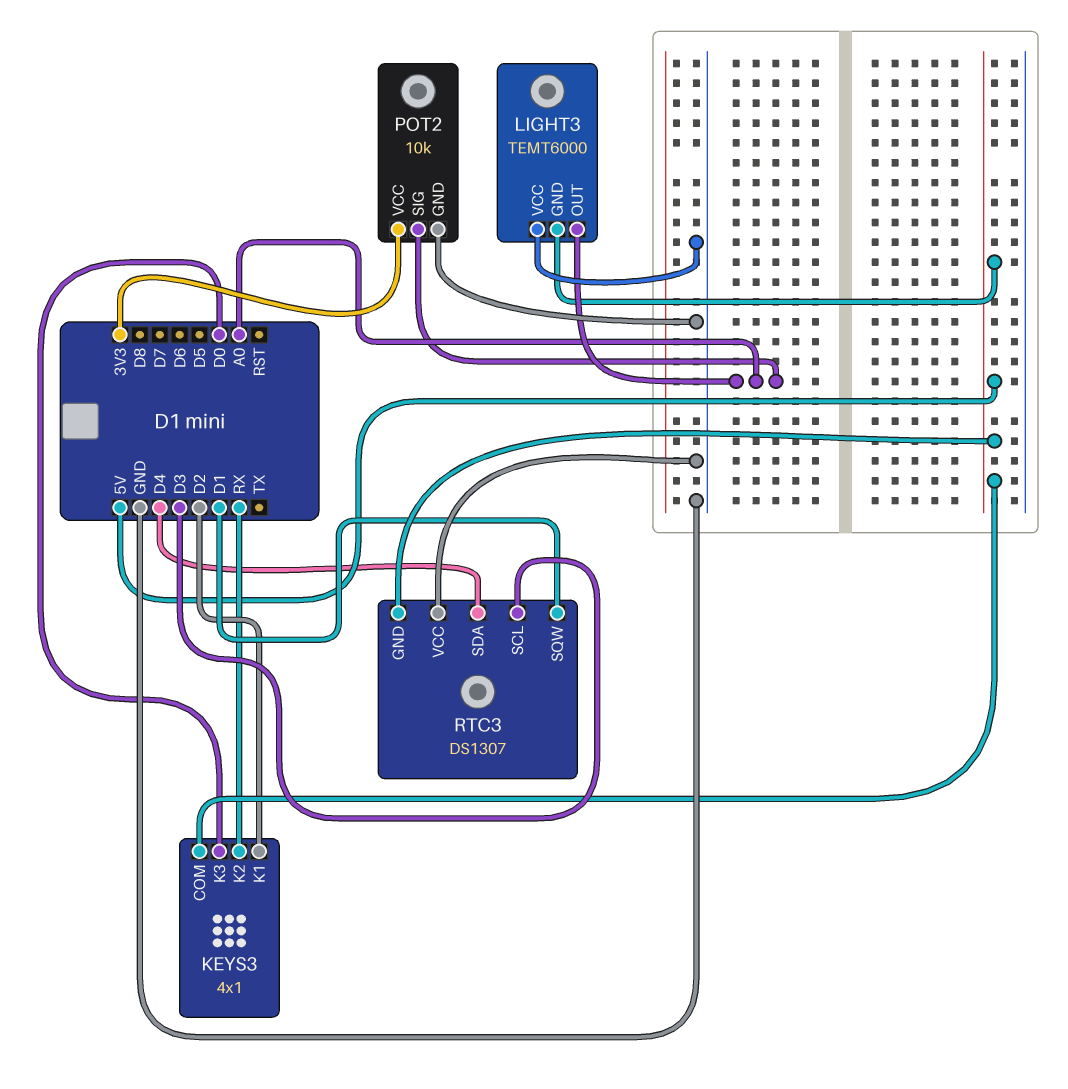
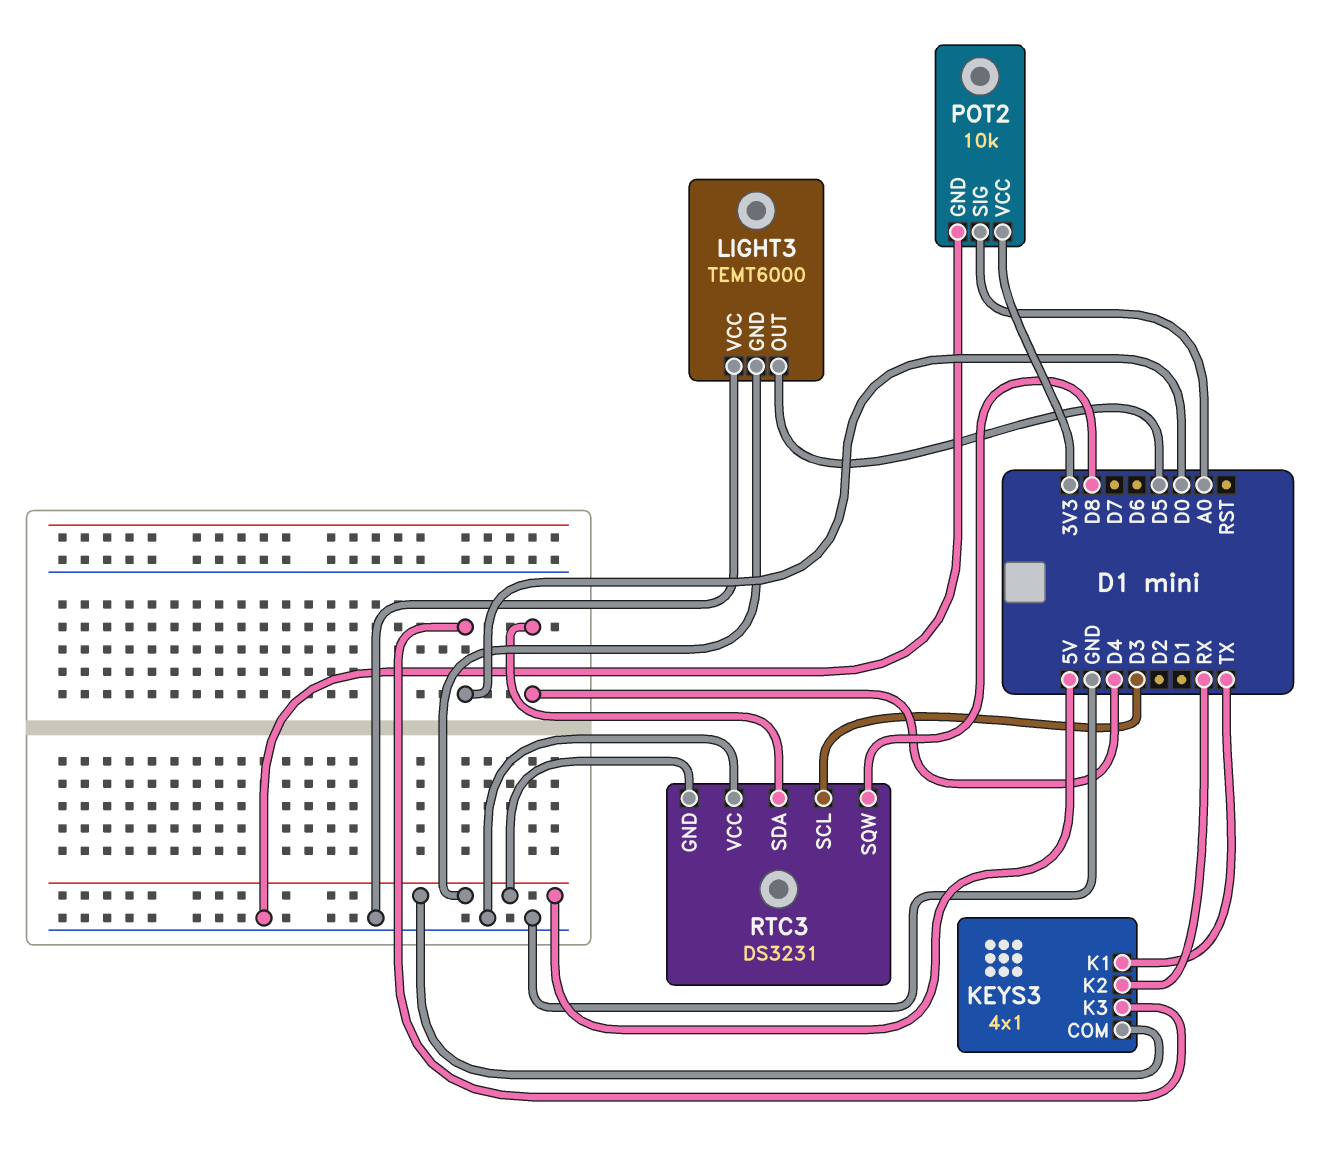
KEYS3 pin K1: D2 -> TX
LIGHT3 pin OUT: A0 -> D5
RTC3: DS1307 -> DS3231
RTC3 pin SQW: D1 -> D8

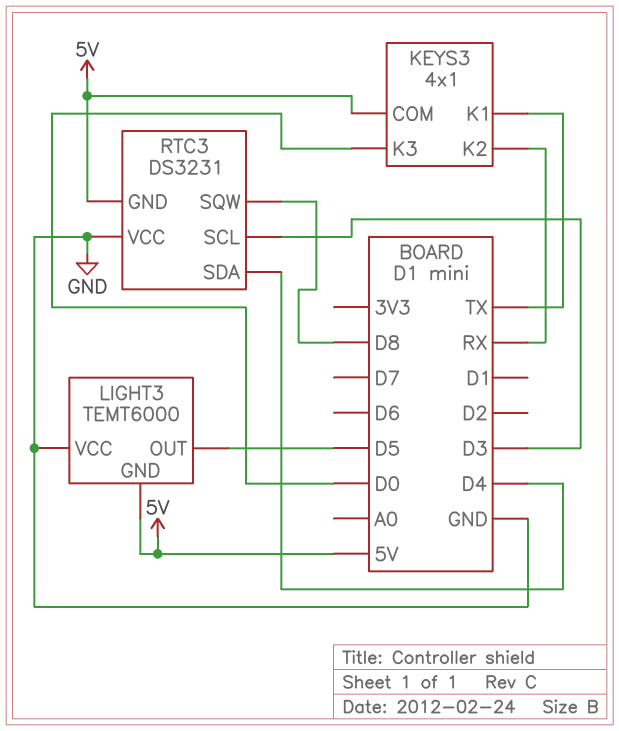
POT2: 10k -> none
POT2 pin GND: GND -> none
POT2 pin SIG: A0 -> none
POT2 pin VCC: 3V3 -> none

